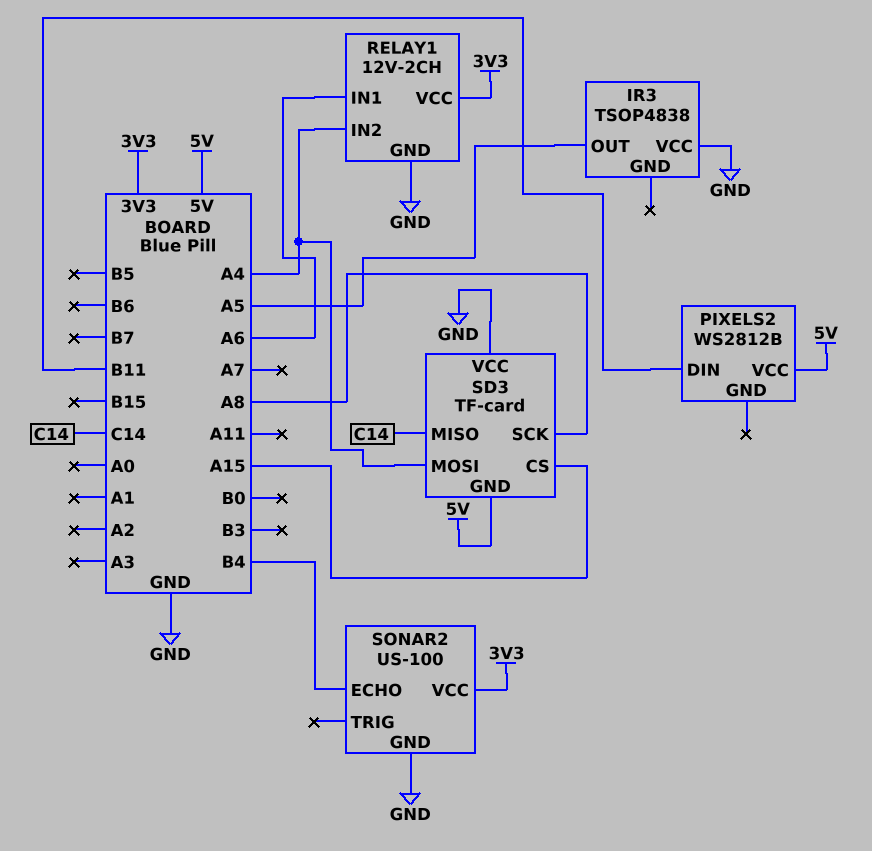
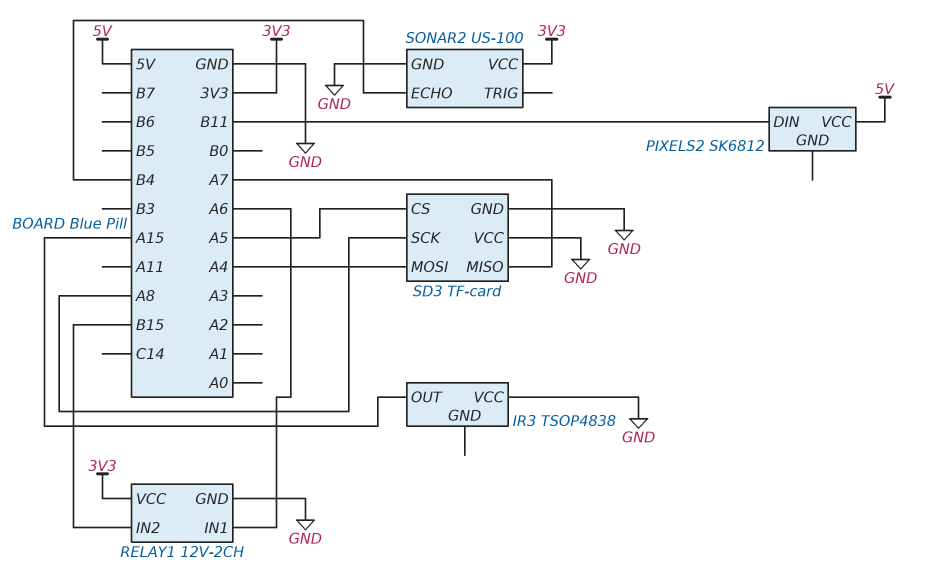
IR3 pin OUT: A5 -> A15
PIXELS2: WS2812B -> SK6812
RELAY1 pin IN2: A4 -> B15
SD3 pin CS: A15 -> A5
SD3 pin GND: 5V -> GND
SD3 pin MISO: C14 -> A7

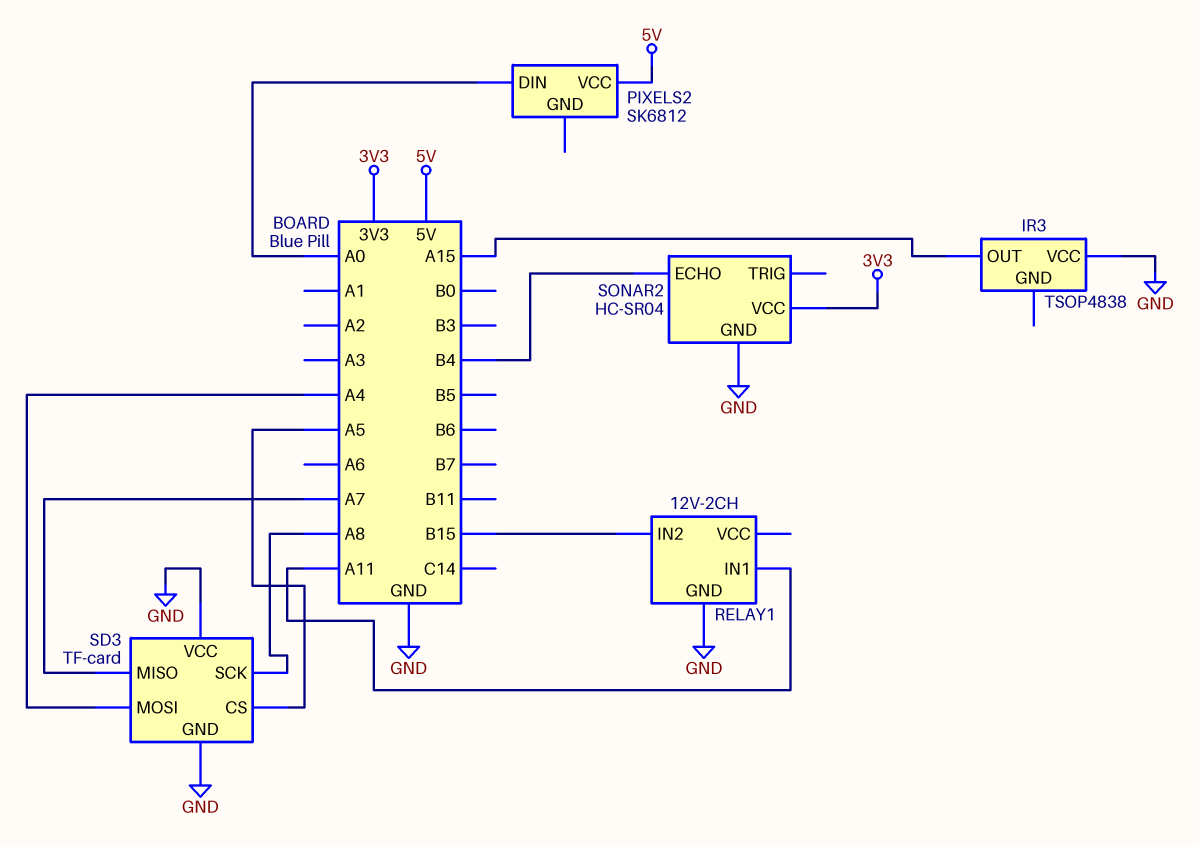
PIXELS2 pin DIN: B11 -> A0
RELAY1 pin IN1: A6 -> A11
RELAY1 pin VCC: 3V3 -> none
SONAR2: US-100 -> HC-SR04

